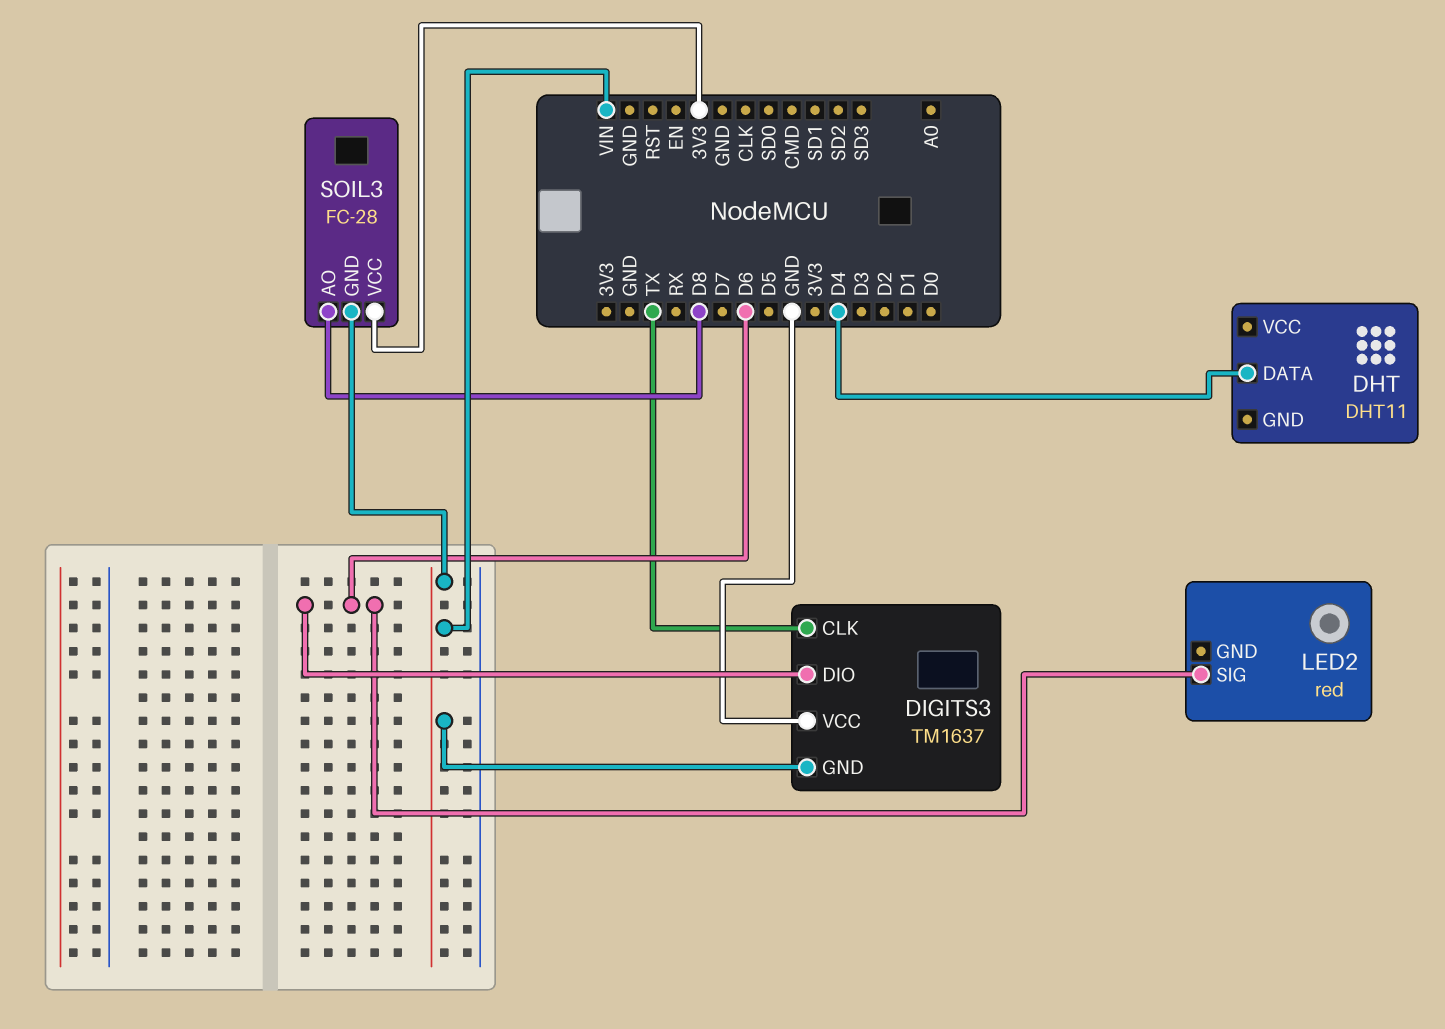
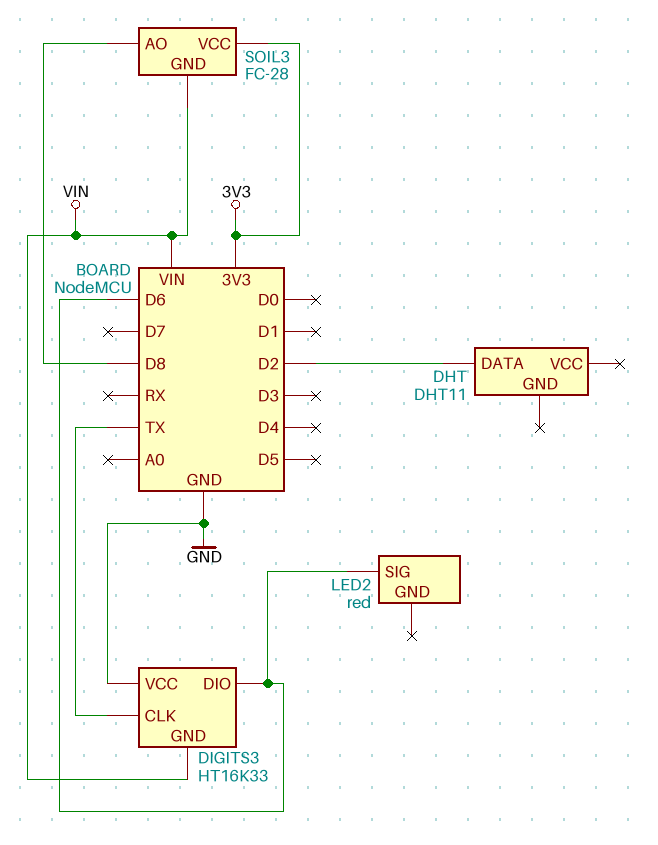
DHT pin DATA: D4 -> D2
DIGITS3: TM1637 -> HT16K33

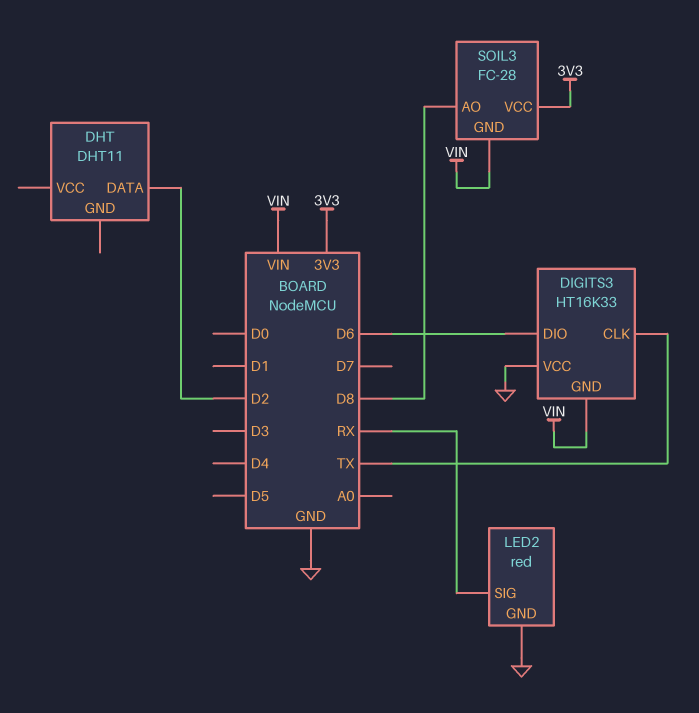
LED2 pin GND: none -> GND
LED2 pin SIG: D6 -> RX

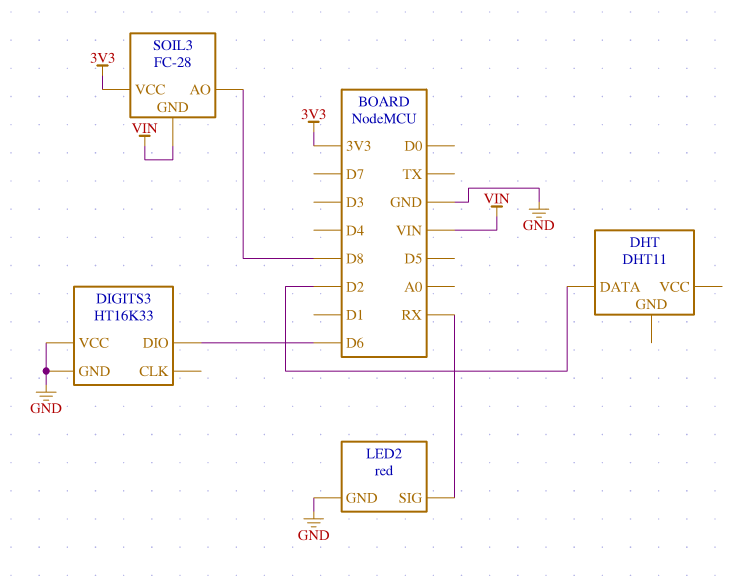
DIGITS3 pin CLK: TX -> none
DIGITS3 pin GND: VIN -> GND

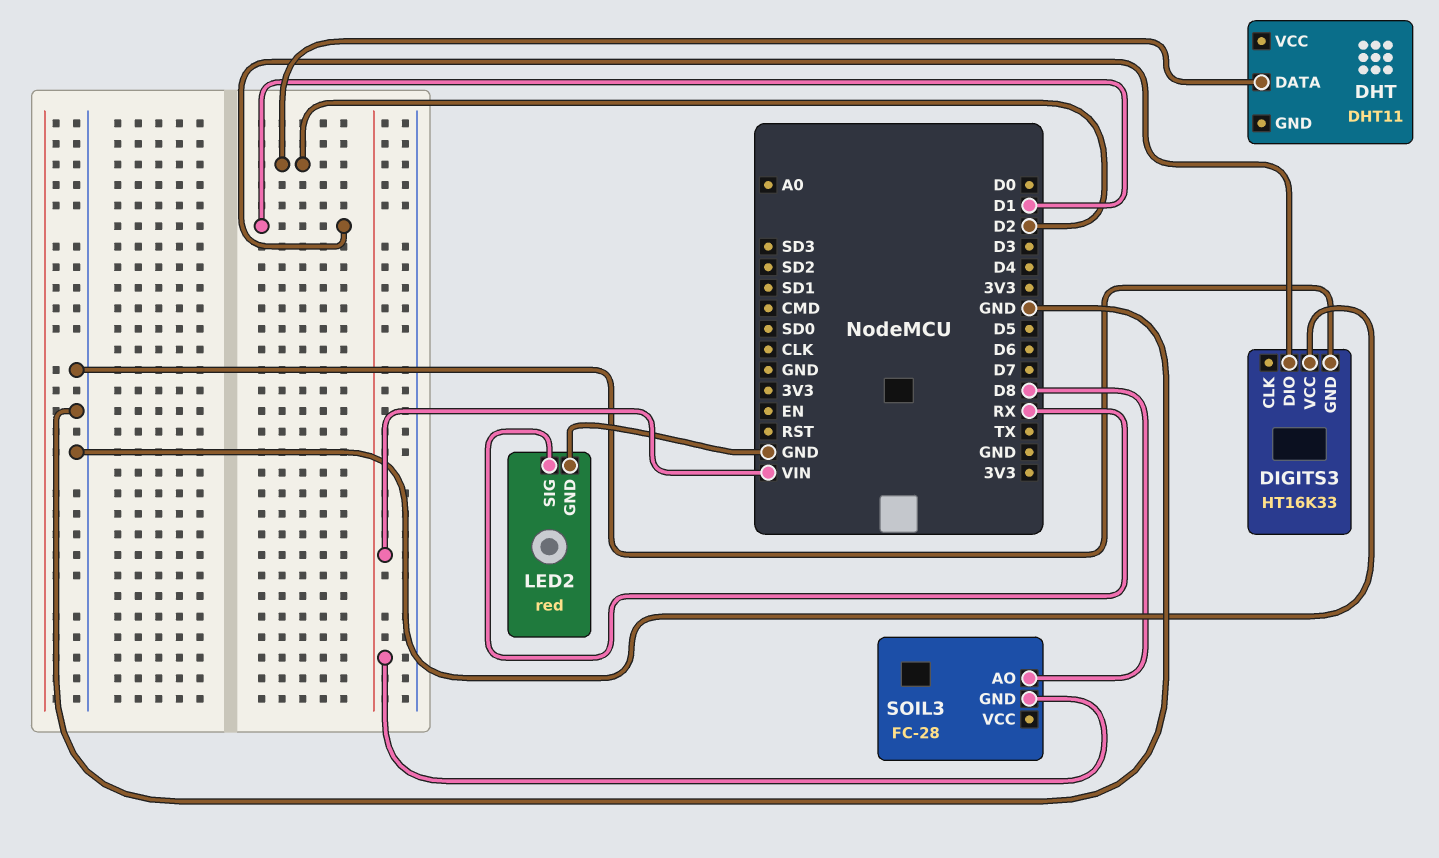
DIGITS3 pin DIO: D6 -> D1
SOIL3 pin VCC: 3V3 -> none

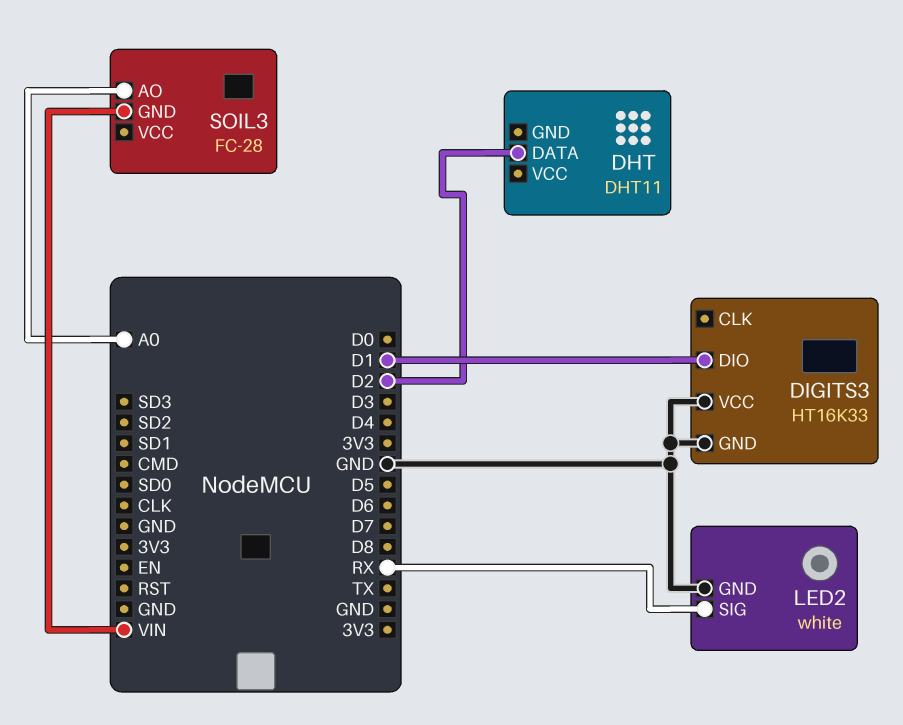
LED2: red -> white
SOIL3 pin AO: D8 -> A0

